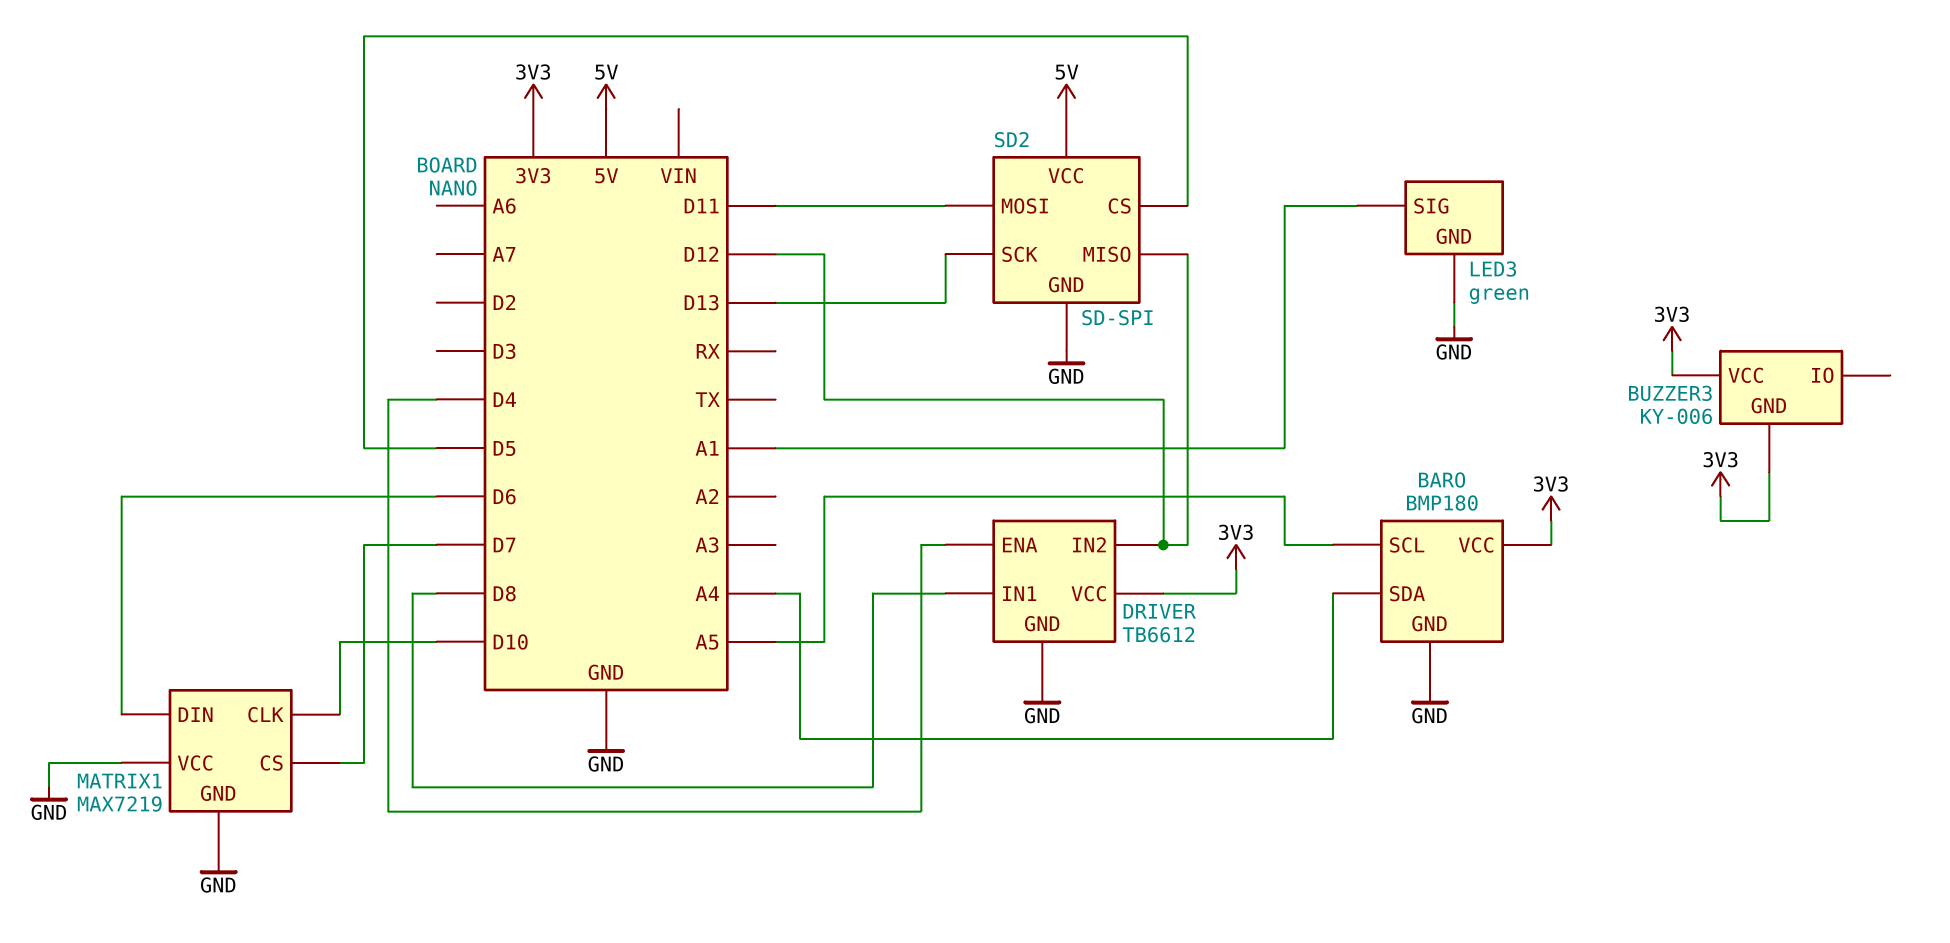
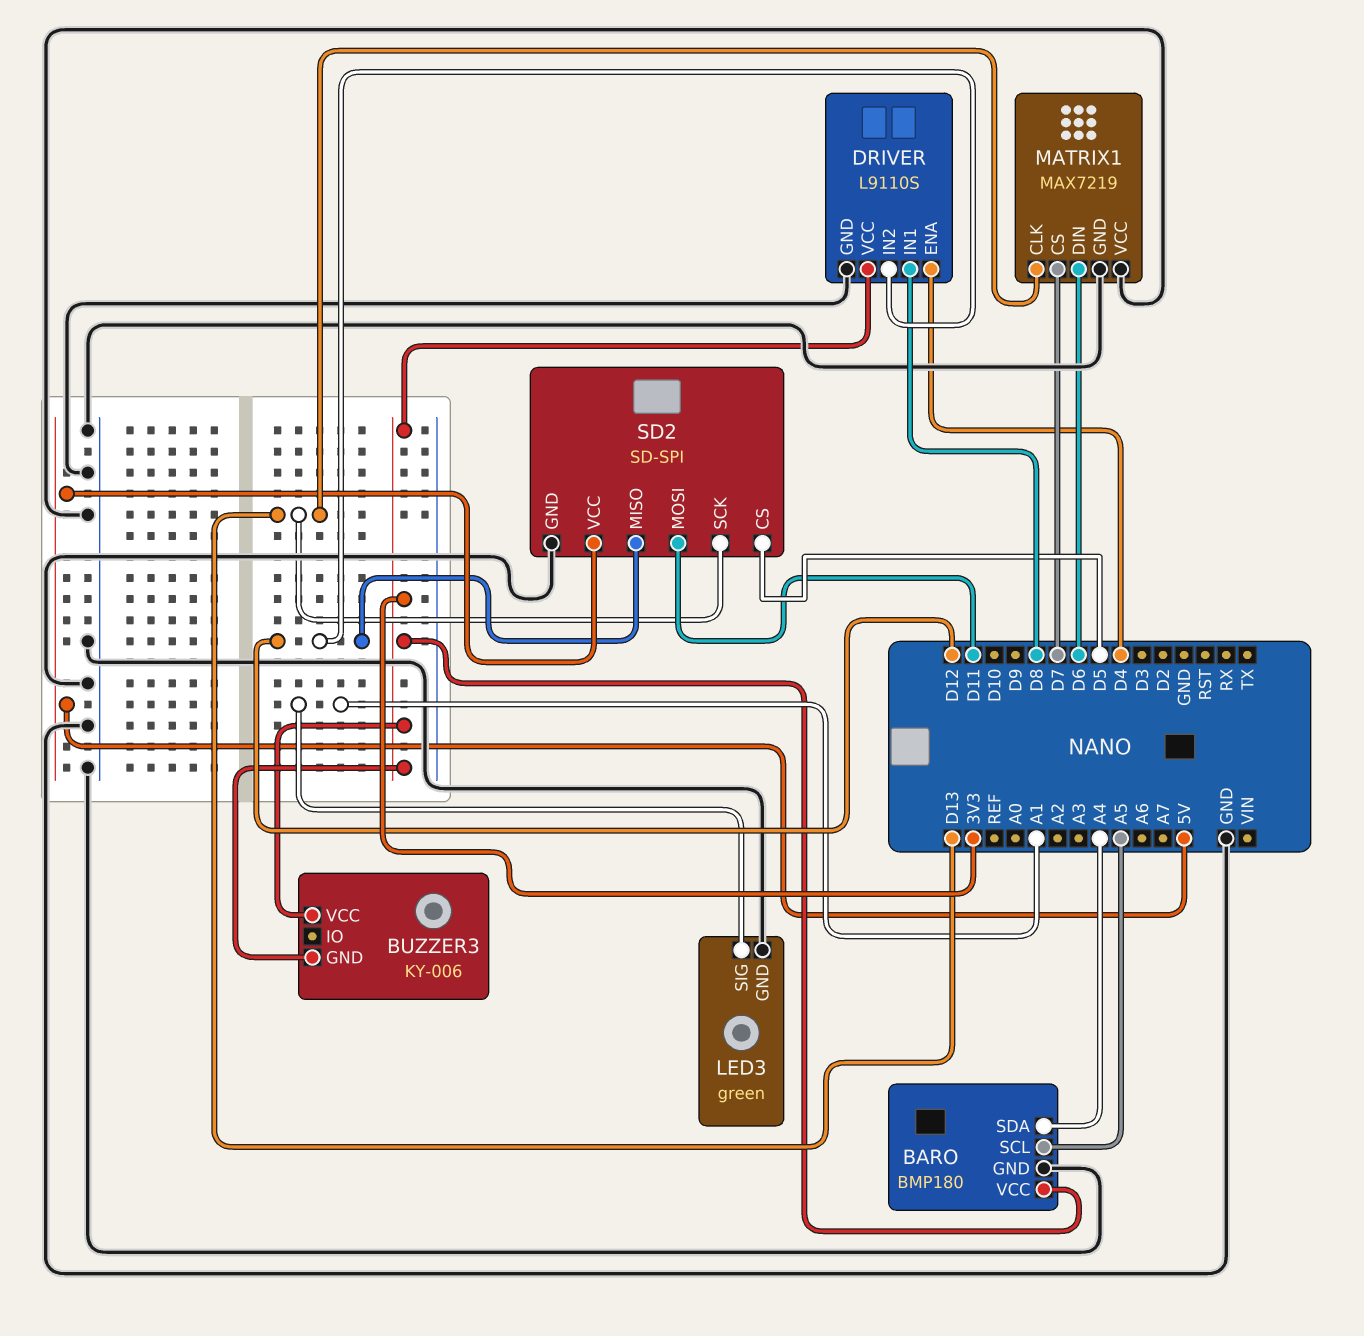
DRIVER: TB6612 -> L9110S
MATRIX1 pin CLK: D10 -> D13

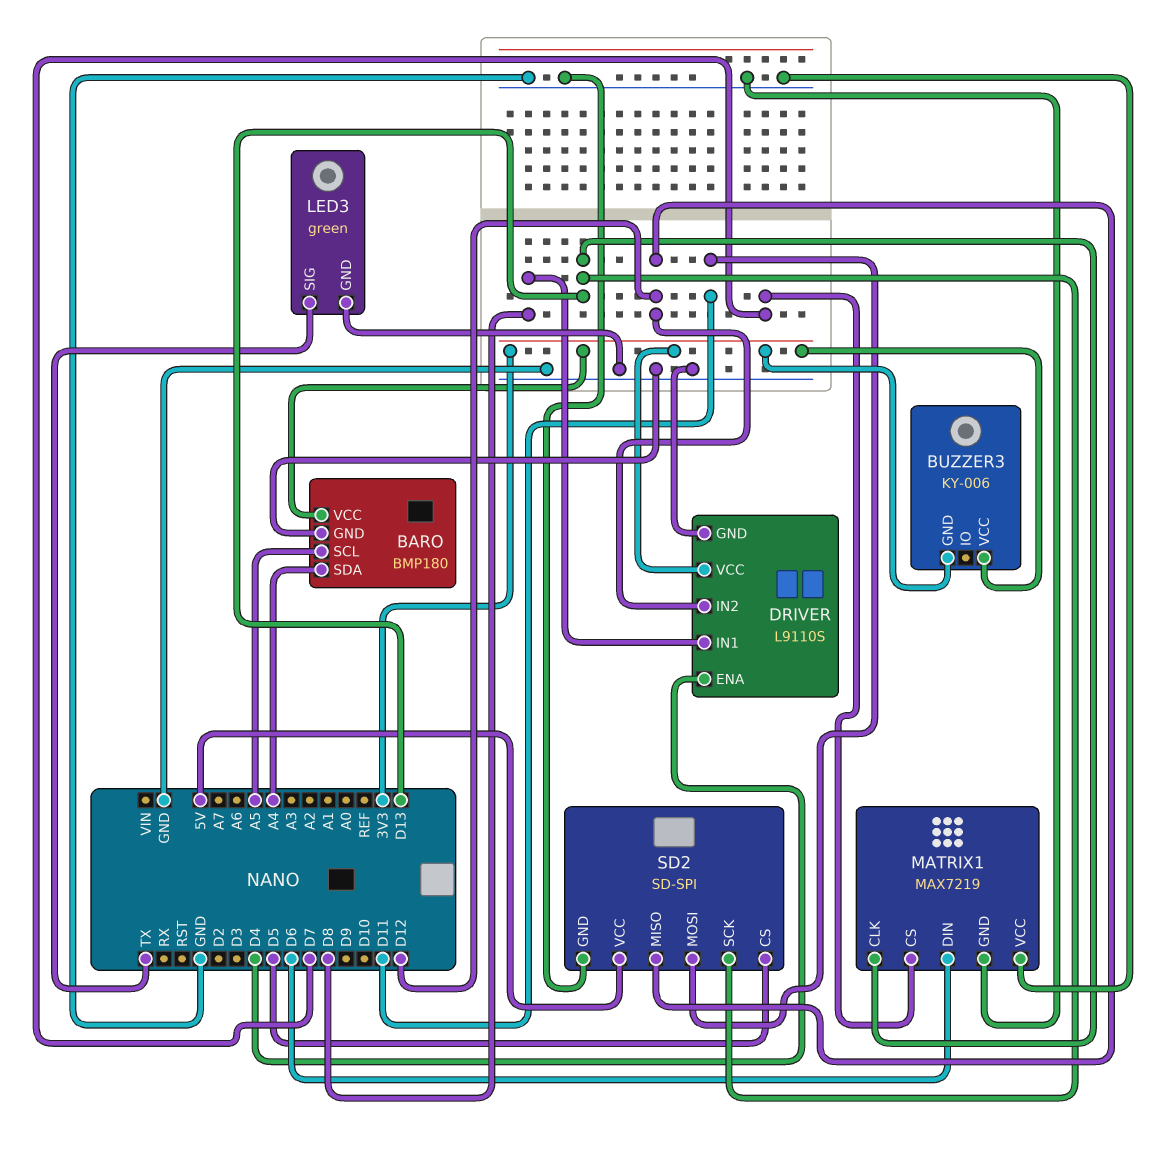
LED3 pin SIG: A1 -> TX

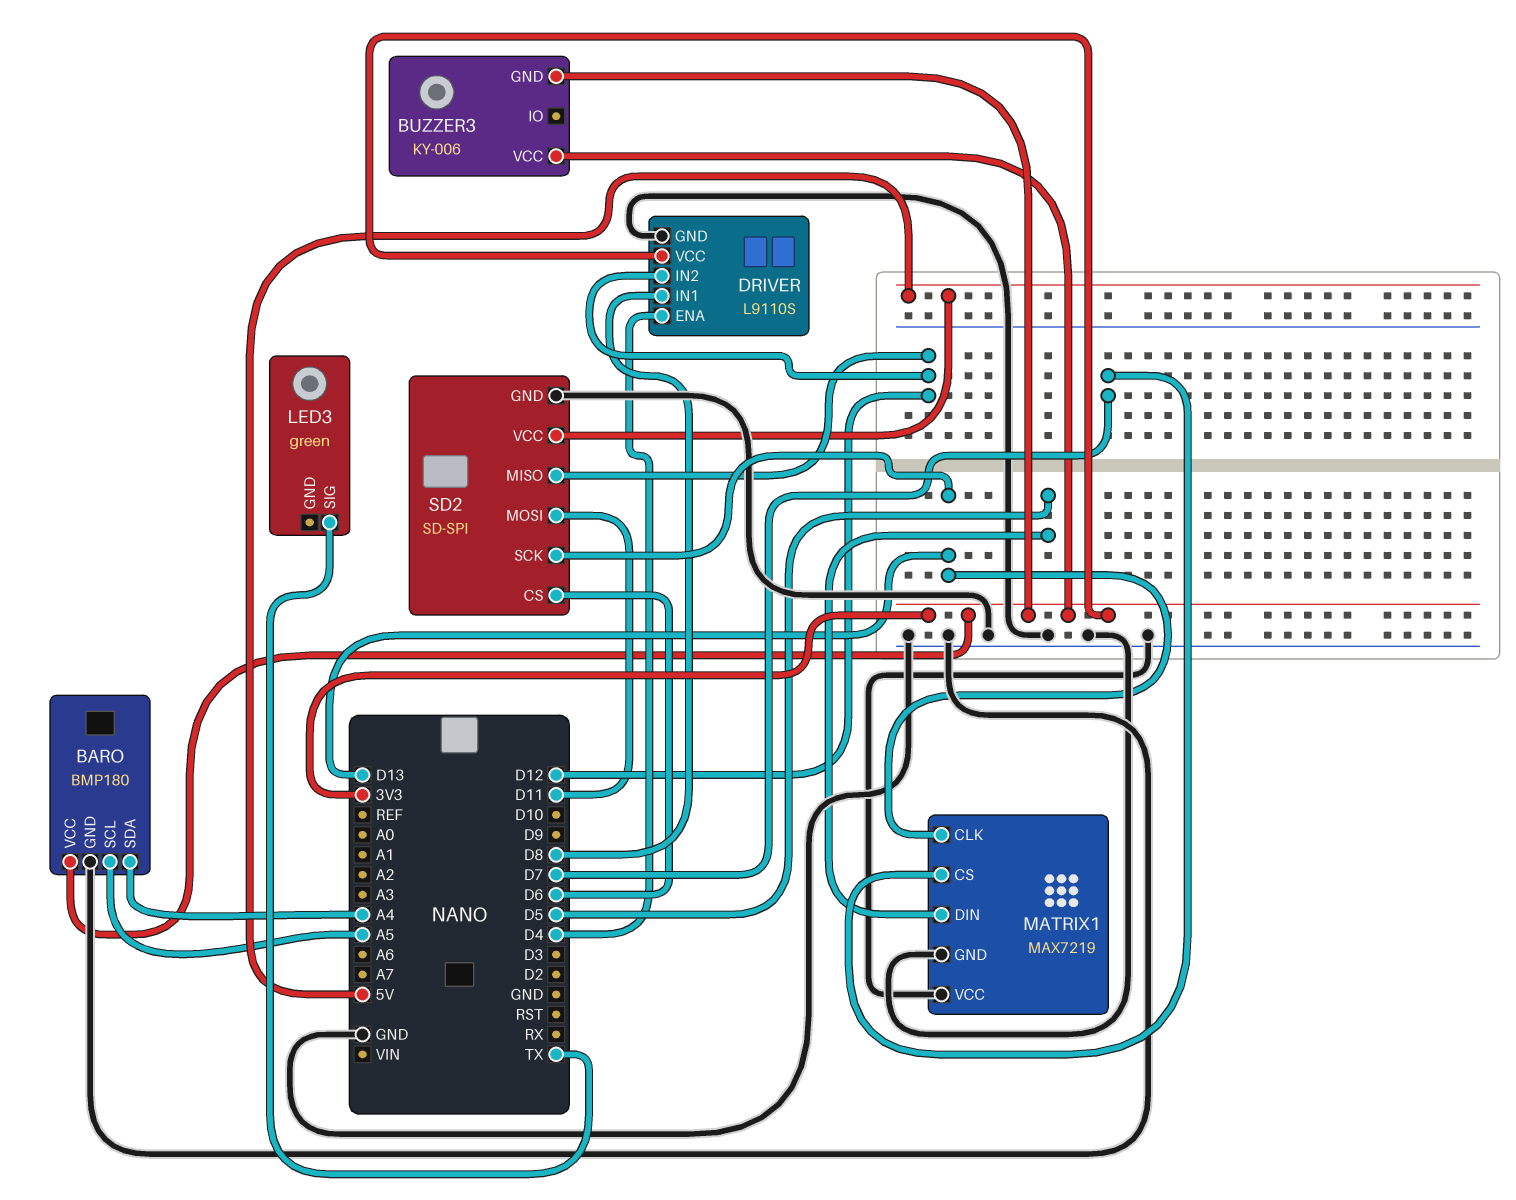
LED3 pin GND: GND -> none
MATRIX1 pin DIN: D6 -> D5
SD2 pin CS: D5 -> D6

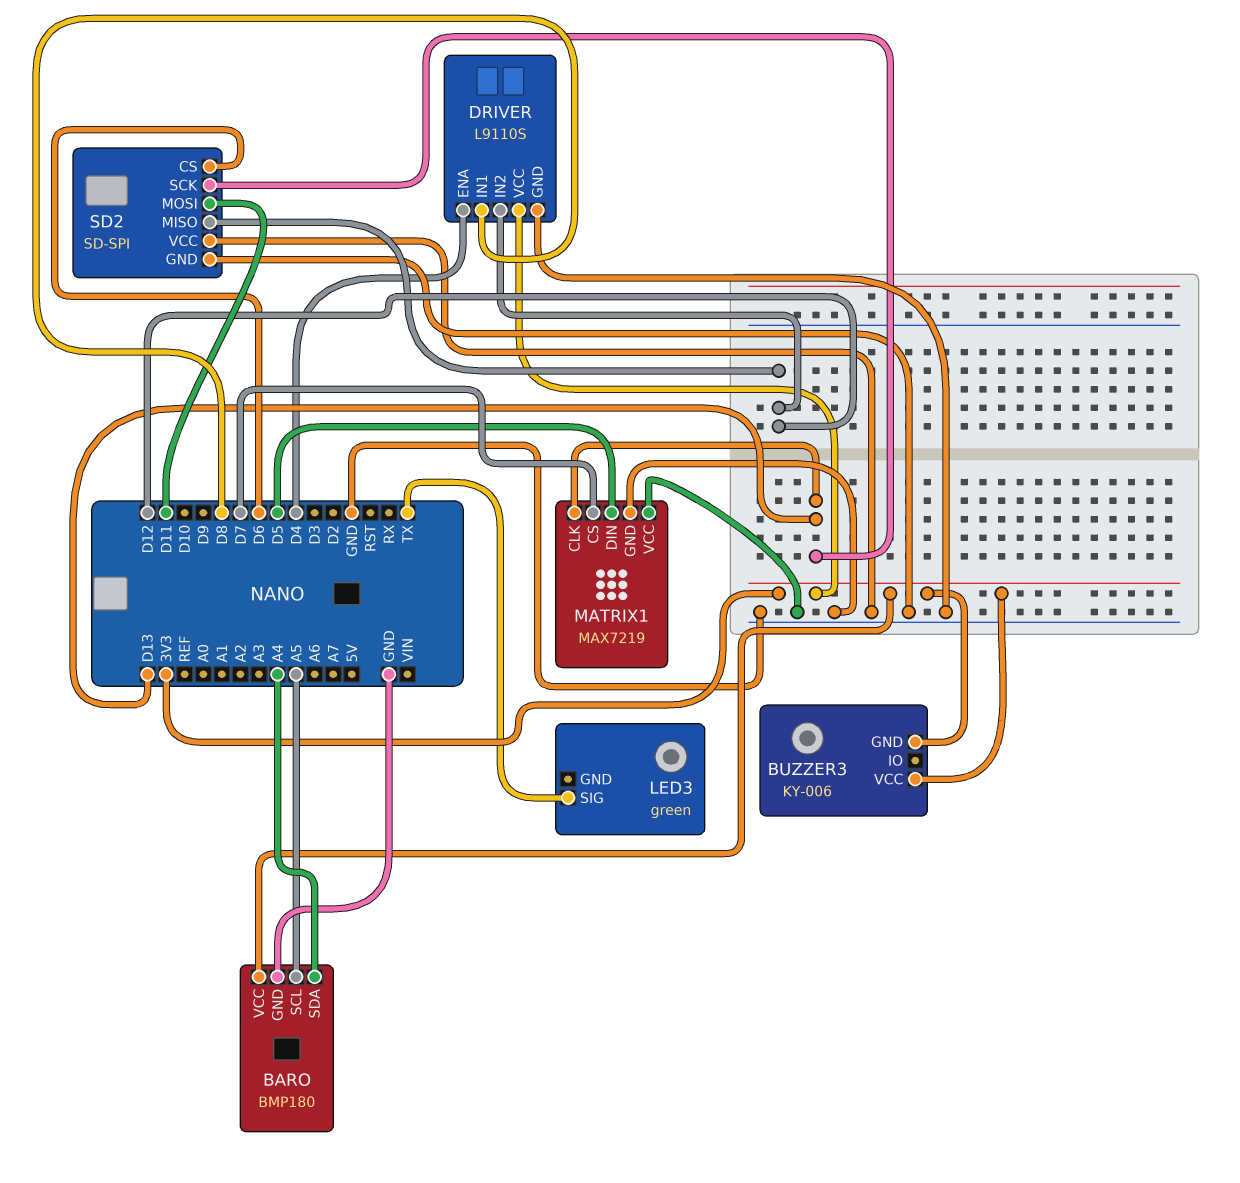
SD2 pin VCC: 5V -> GND

